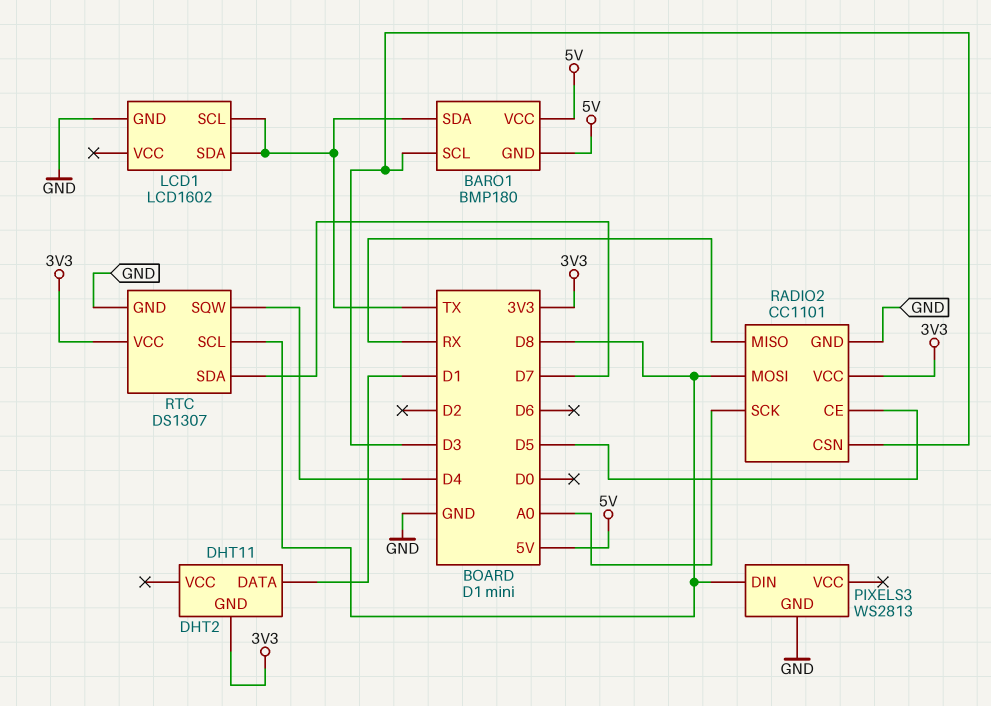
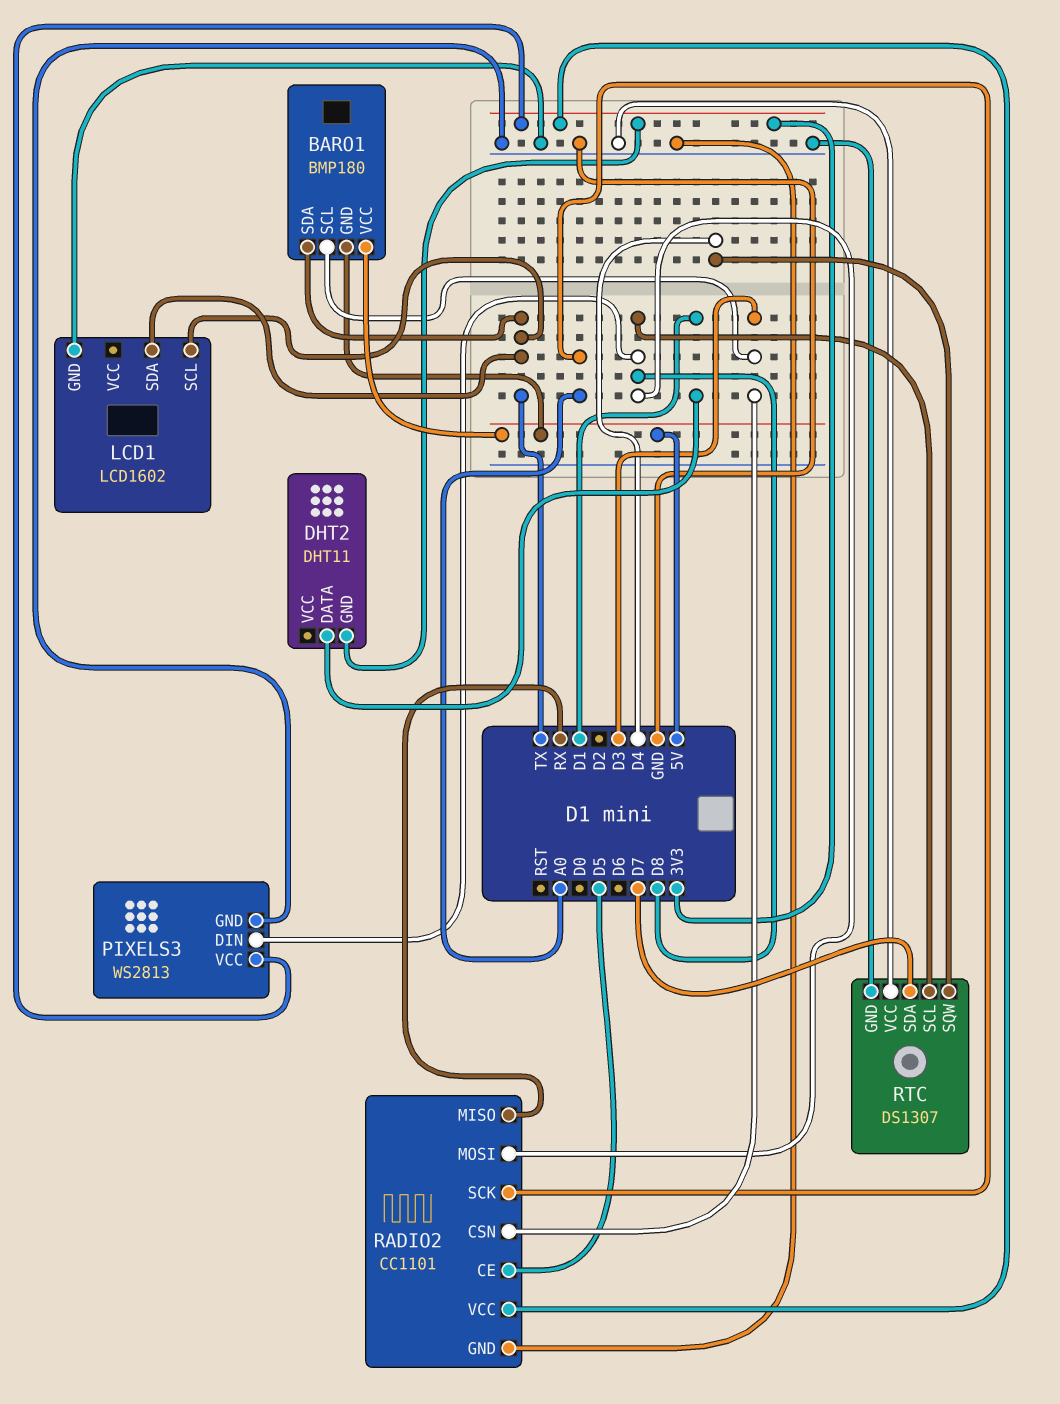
PIXELS3 pin VCC: none -> 3V3
RTC pin VCC: 3V3 -> GND

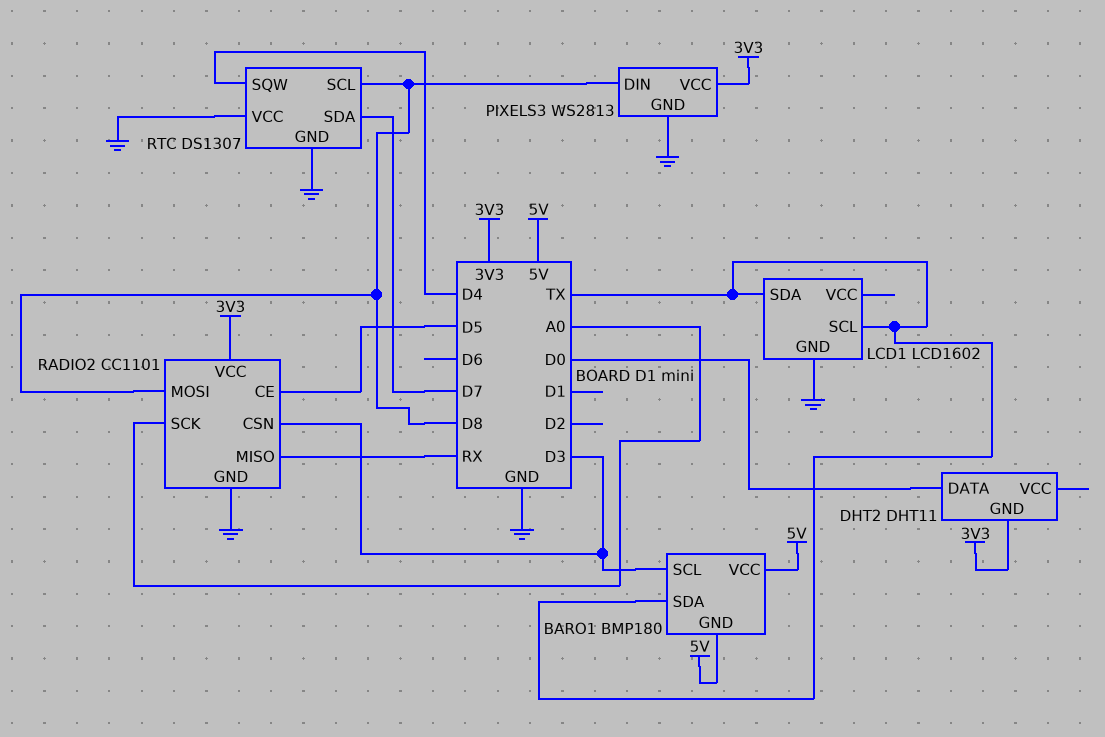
DHT2 pin DATA: D1 -> D0

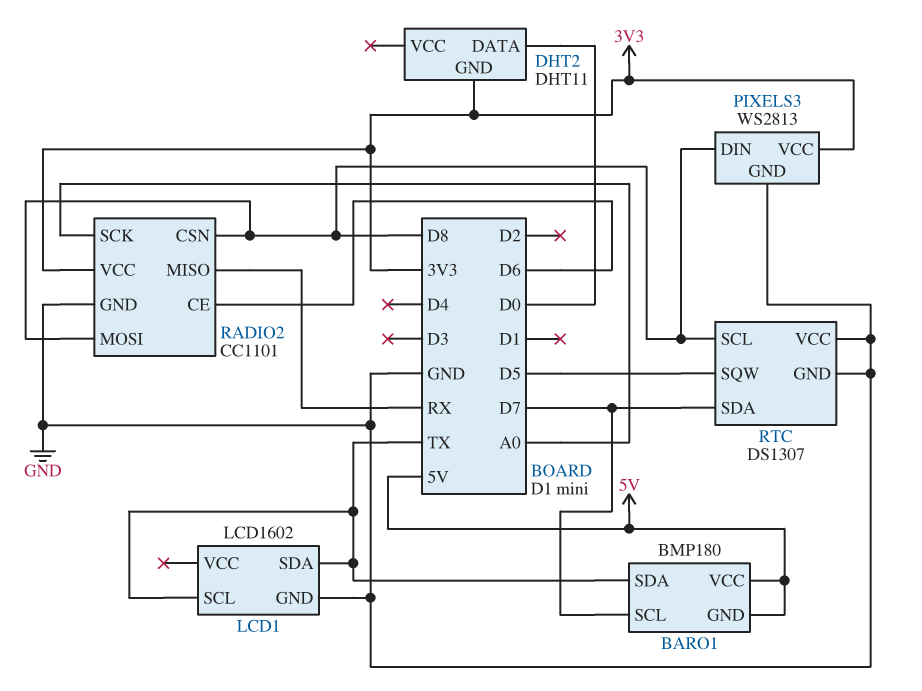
BARO1 pin SCL: D3 -> D7
RADIO2 pin CE: D5 -> D6
RADIO2 pin CSN: D3 -> D8
RTC pin SQW: D4 -> D5

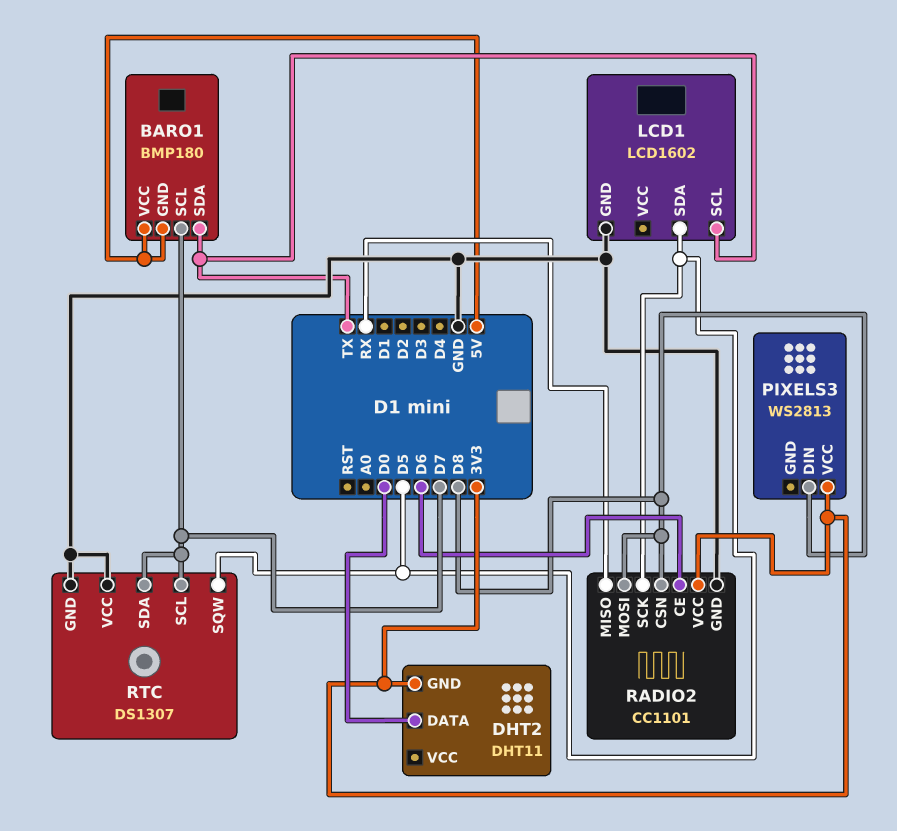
LCD1 pin SDA: TX -> D5
PIXELS3 pin GND: GND -> none
RADIO2 pin SCK: A0 -> D5
RTC pin SCL: D8 -> D7

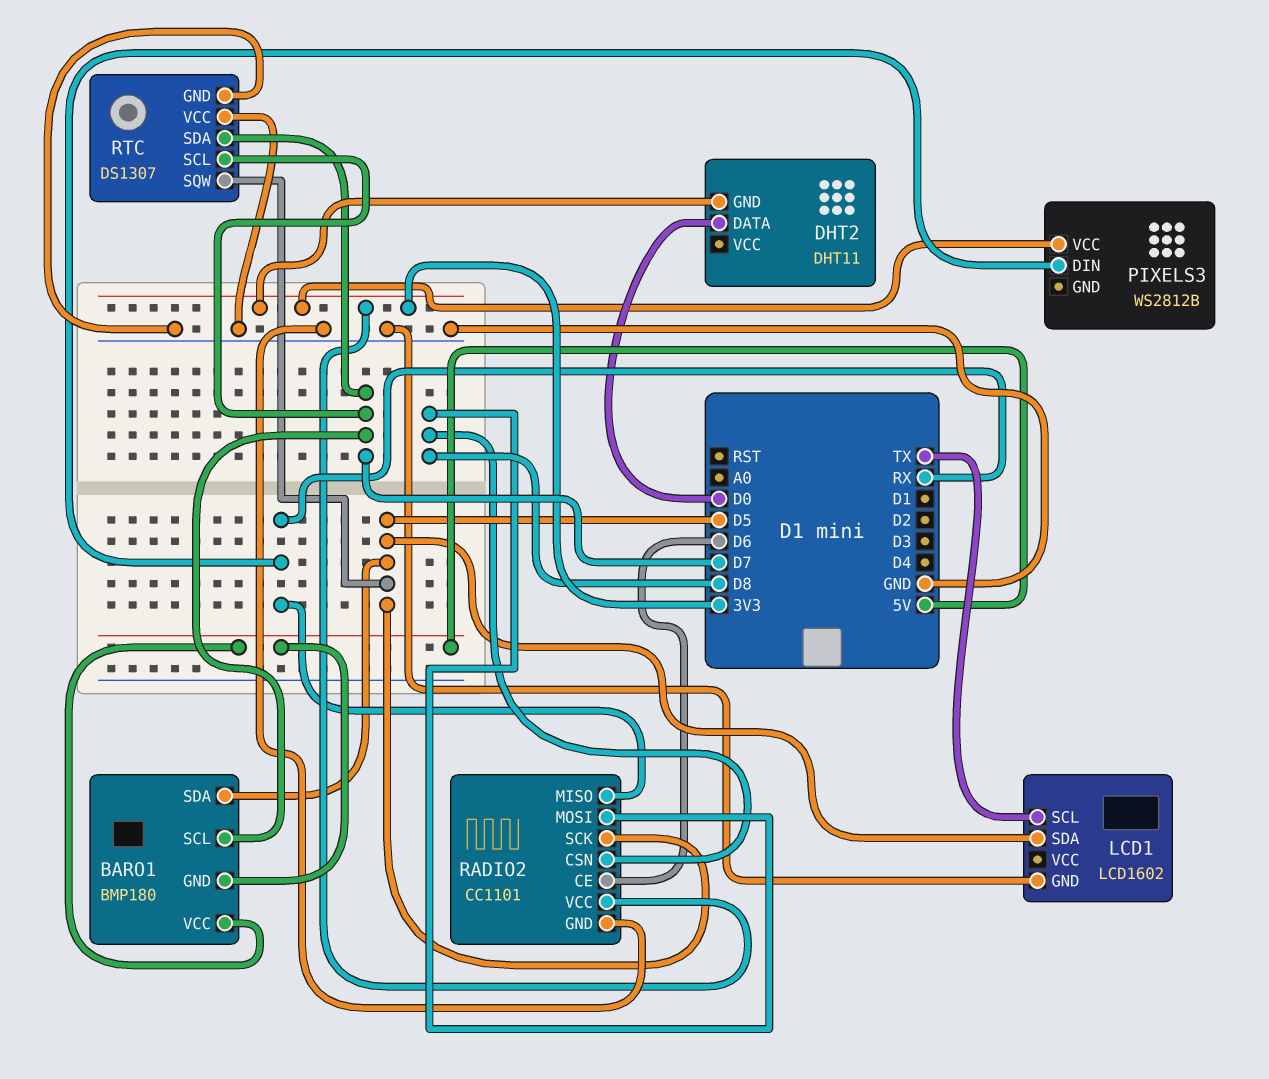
BARO1 pin SDA: TX -> D5
PIXELS3: WS2813 -> WS2812B
PIXELS3 pin DIN: D8 -> RX

